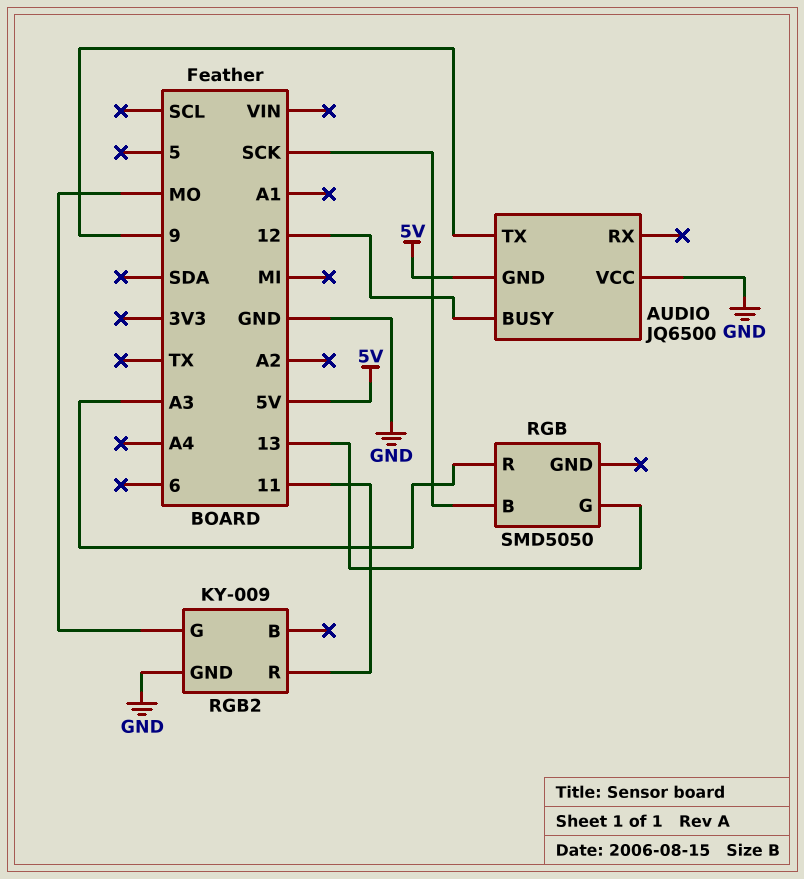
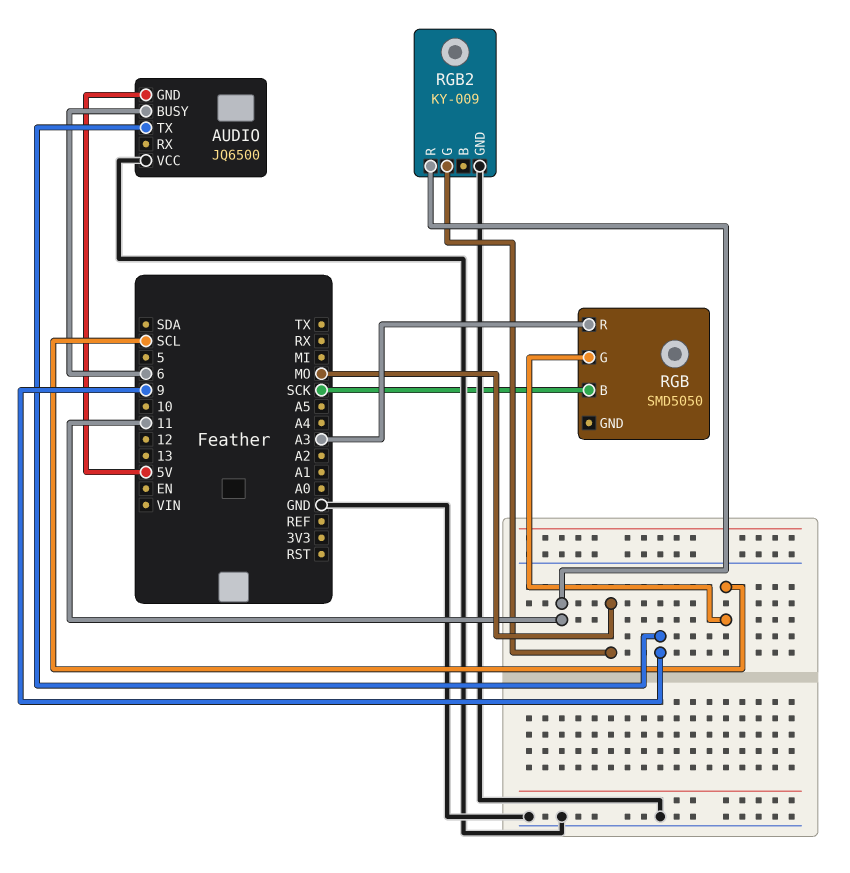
AUDIO pin BUSY: 12 -> 6
RGB pin G: 13 -> SCL

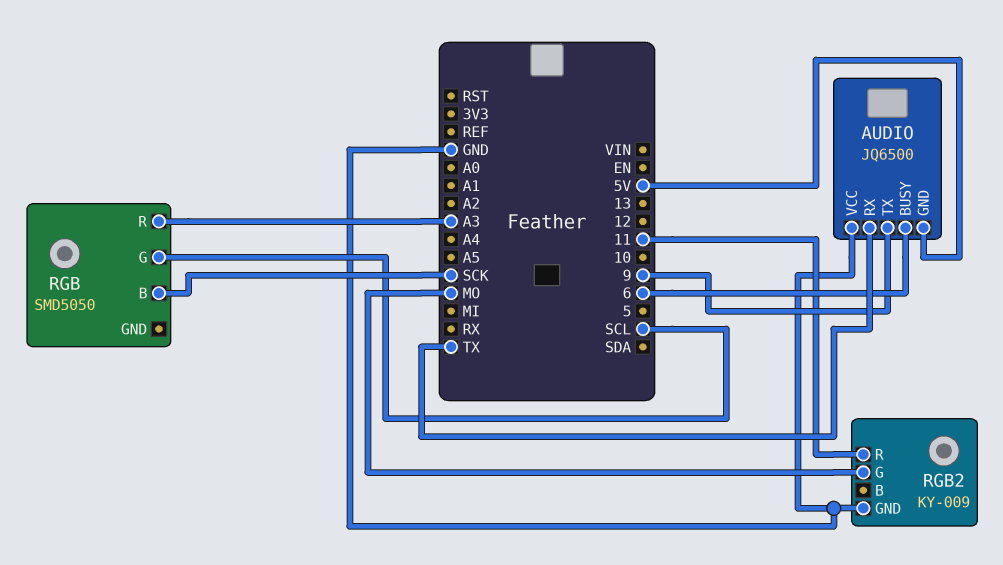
AUDIO pin RX: none -> TX

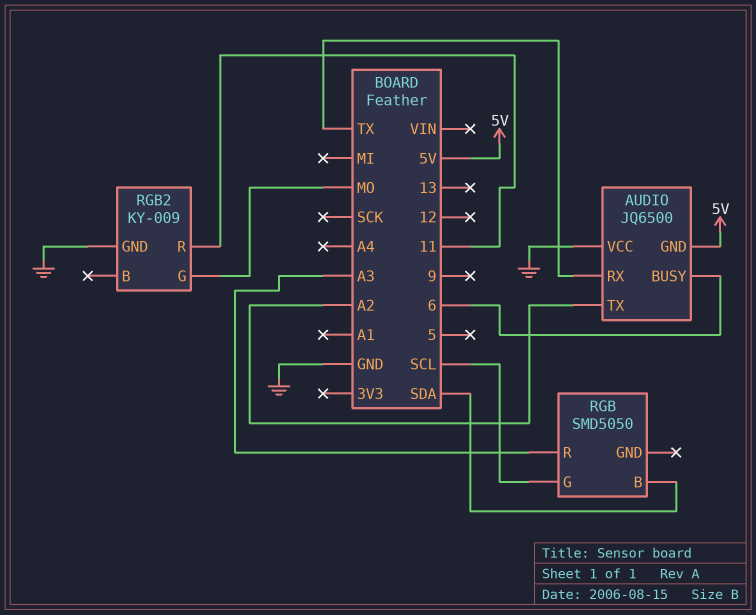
AUDIO pin TX: 9 -> A2
RGB pin B: SCK -> SDA

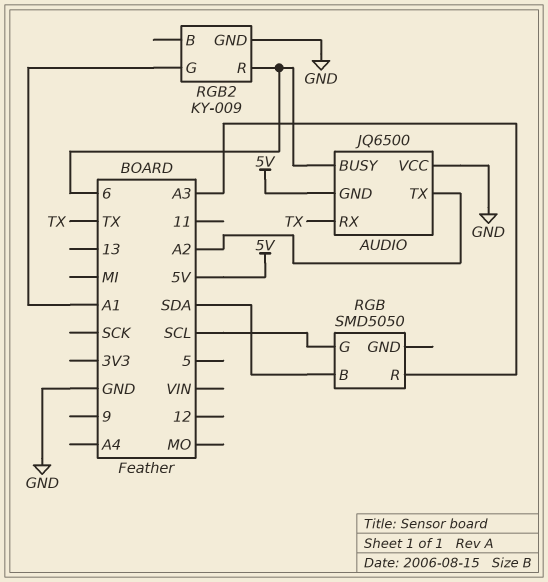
RGB2 pin G: MO -> A1
RGB2 pin R: 11 -> 6

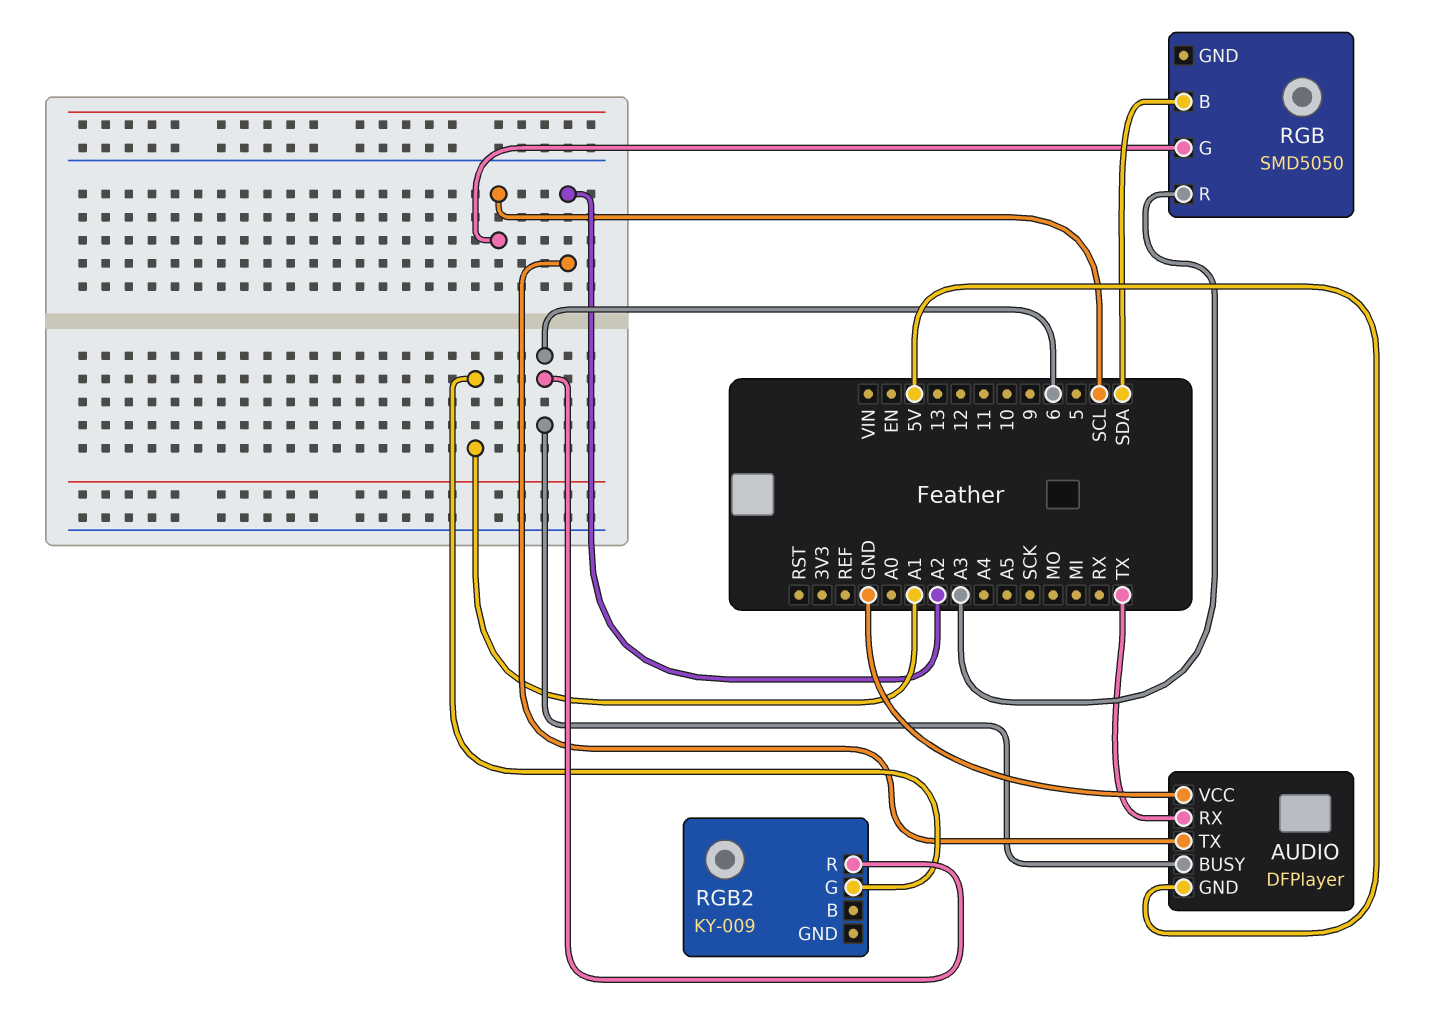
AUDIO: JQ6500 -> DFPlayer
RGB2 pin GND: GND -> none

